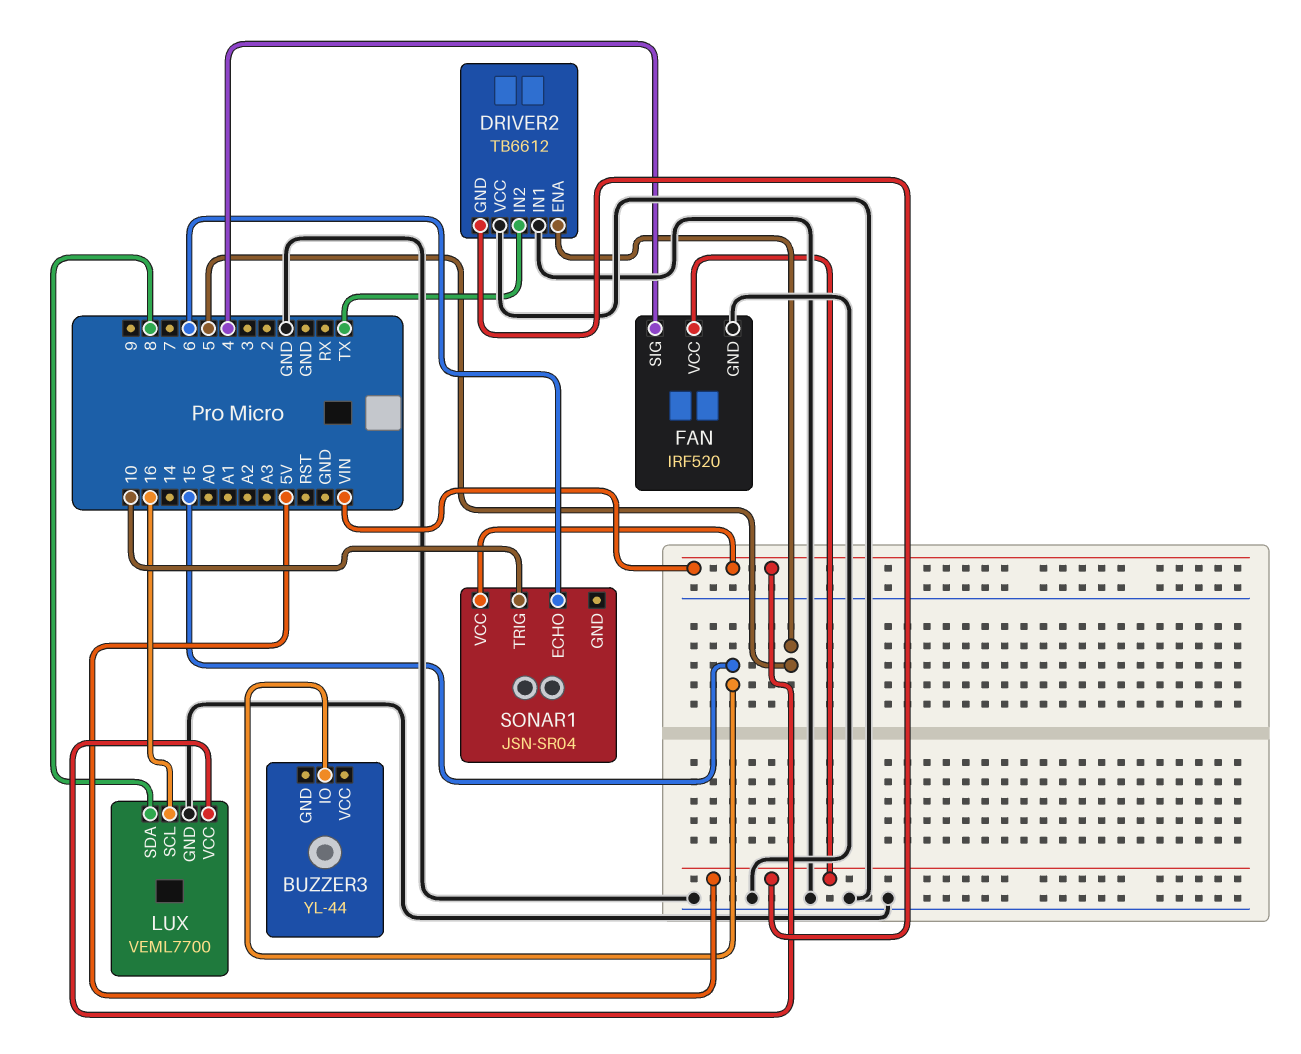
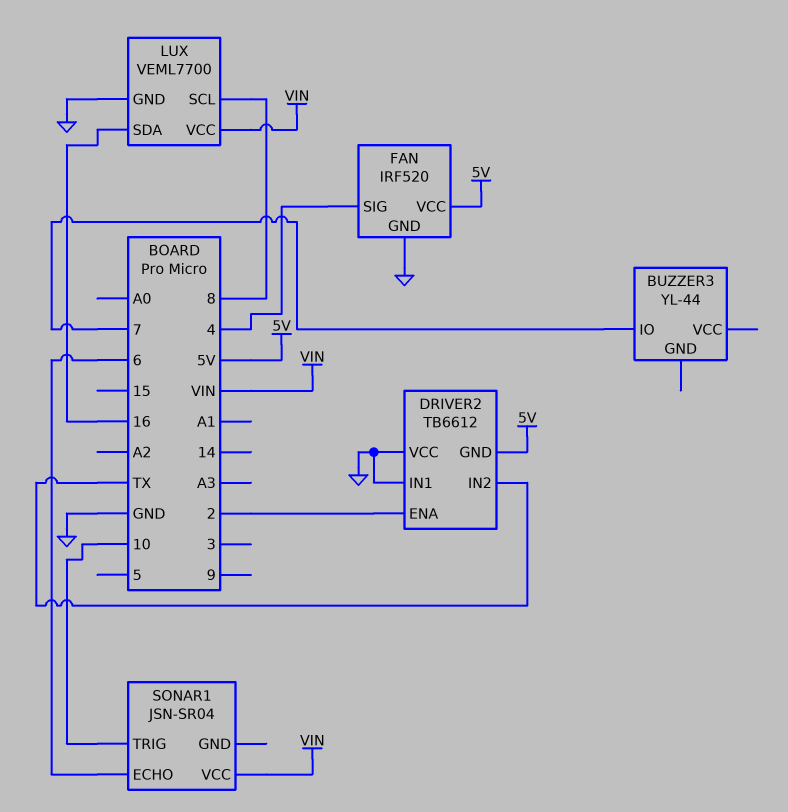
BUZZER3 pin IO: 15 -> 7
DRIVER2 pin ENA: 5 -> 2
LUX pin SCL: 16 -> 8
LUX pin SDA: 8 -> 16

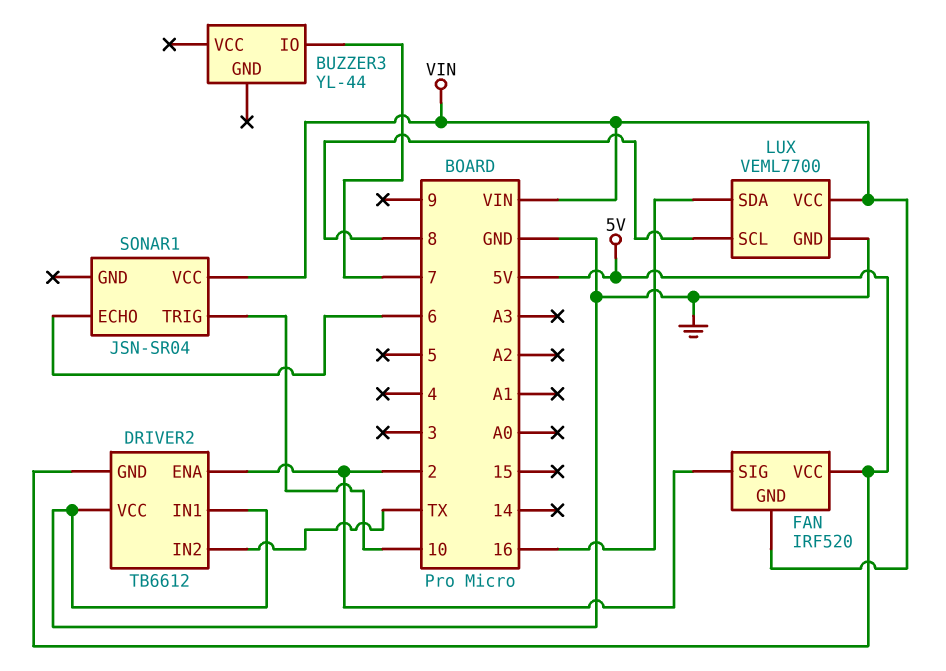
FAN pin GND: GND -> VIN
FAN pin SIG: 4 -> 2

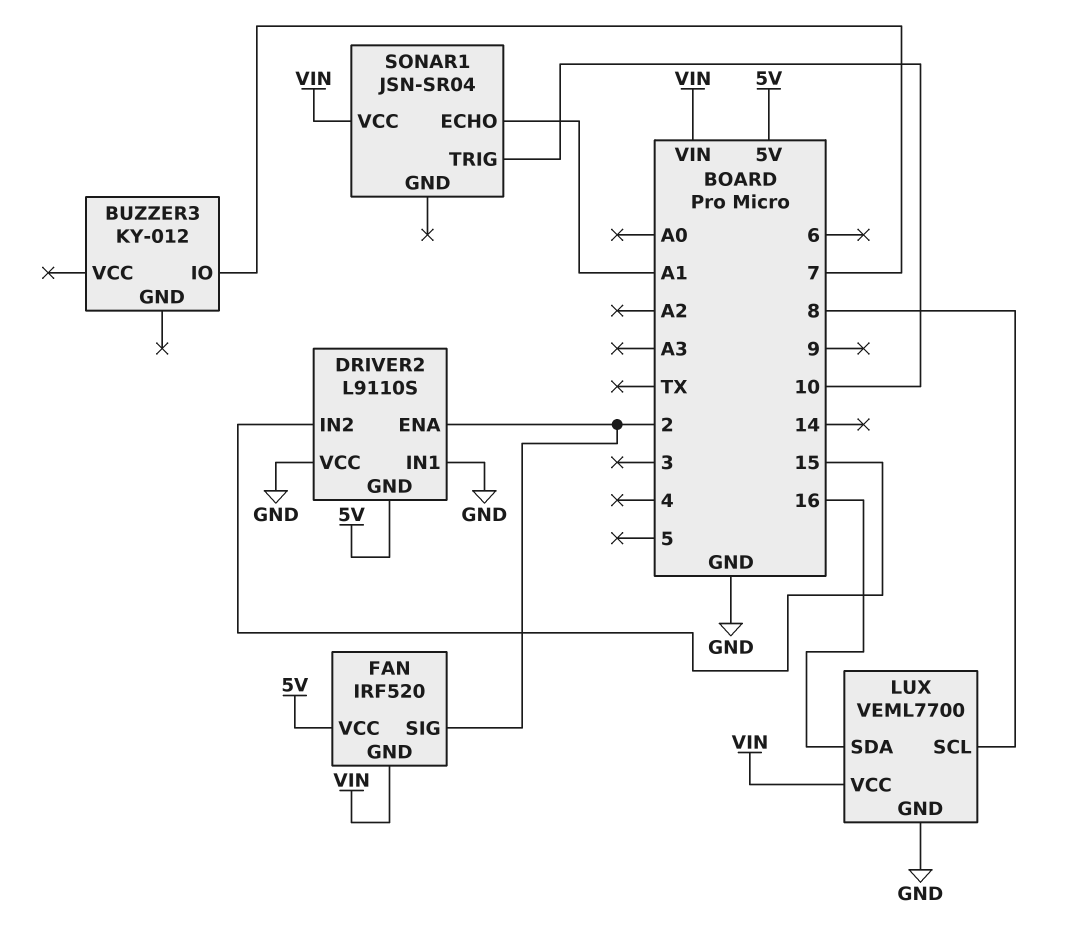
BUZZER3: YL-44 -> KY-012
DRIVER2: TB6612 -> L9110S
DRIVER2 pin IN2: TX -> 15
SONAR1 pin ECHO: 6 -> A1

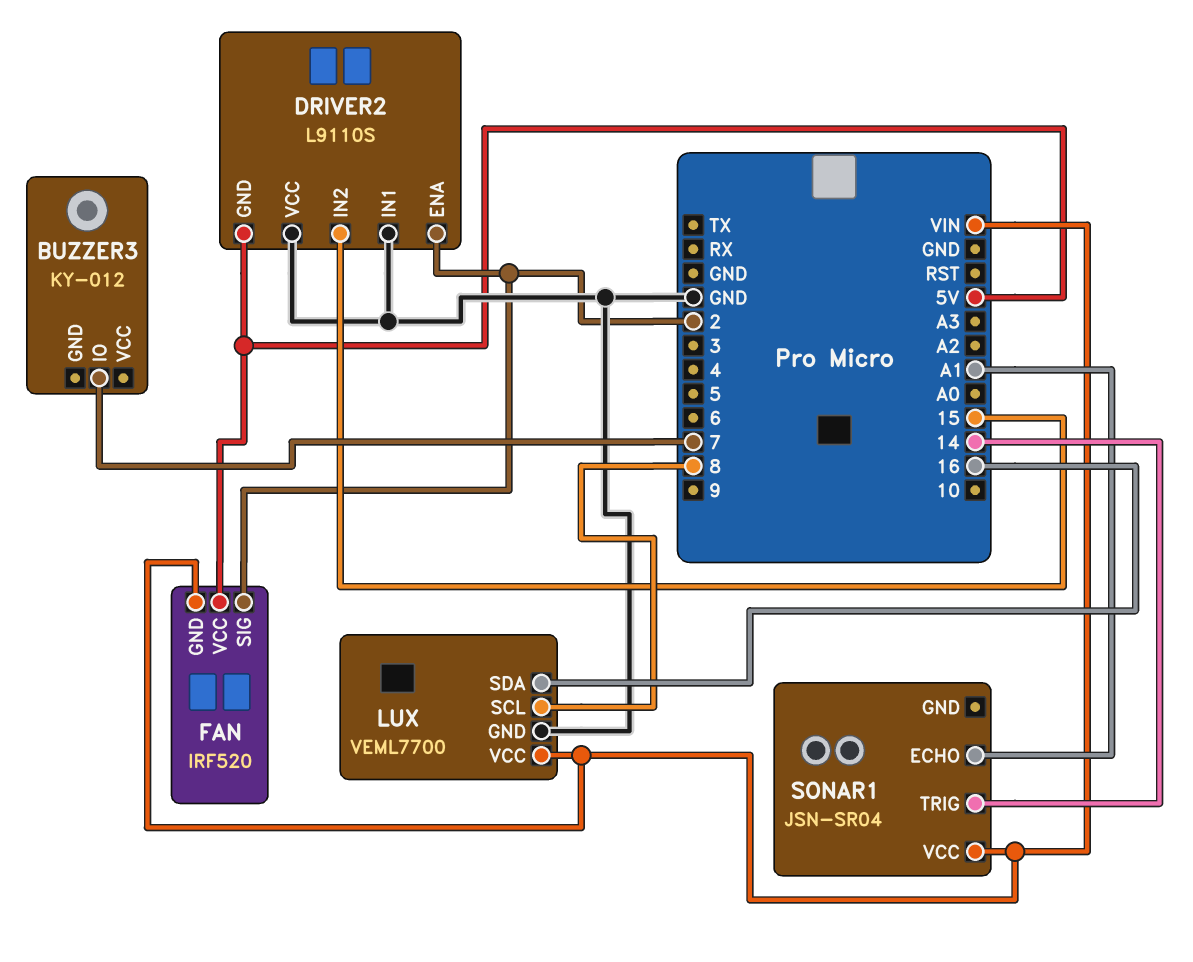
SONAR1 pin TRIG: 10 -> 14

